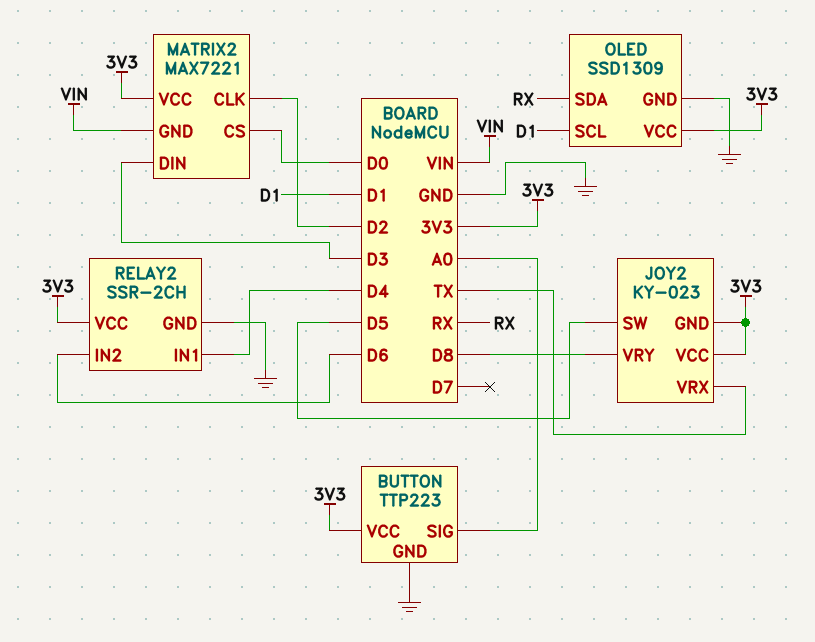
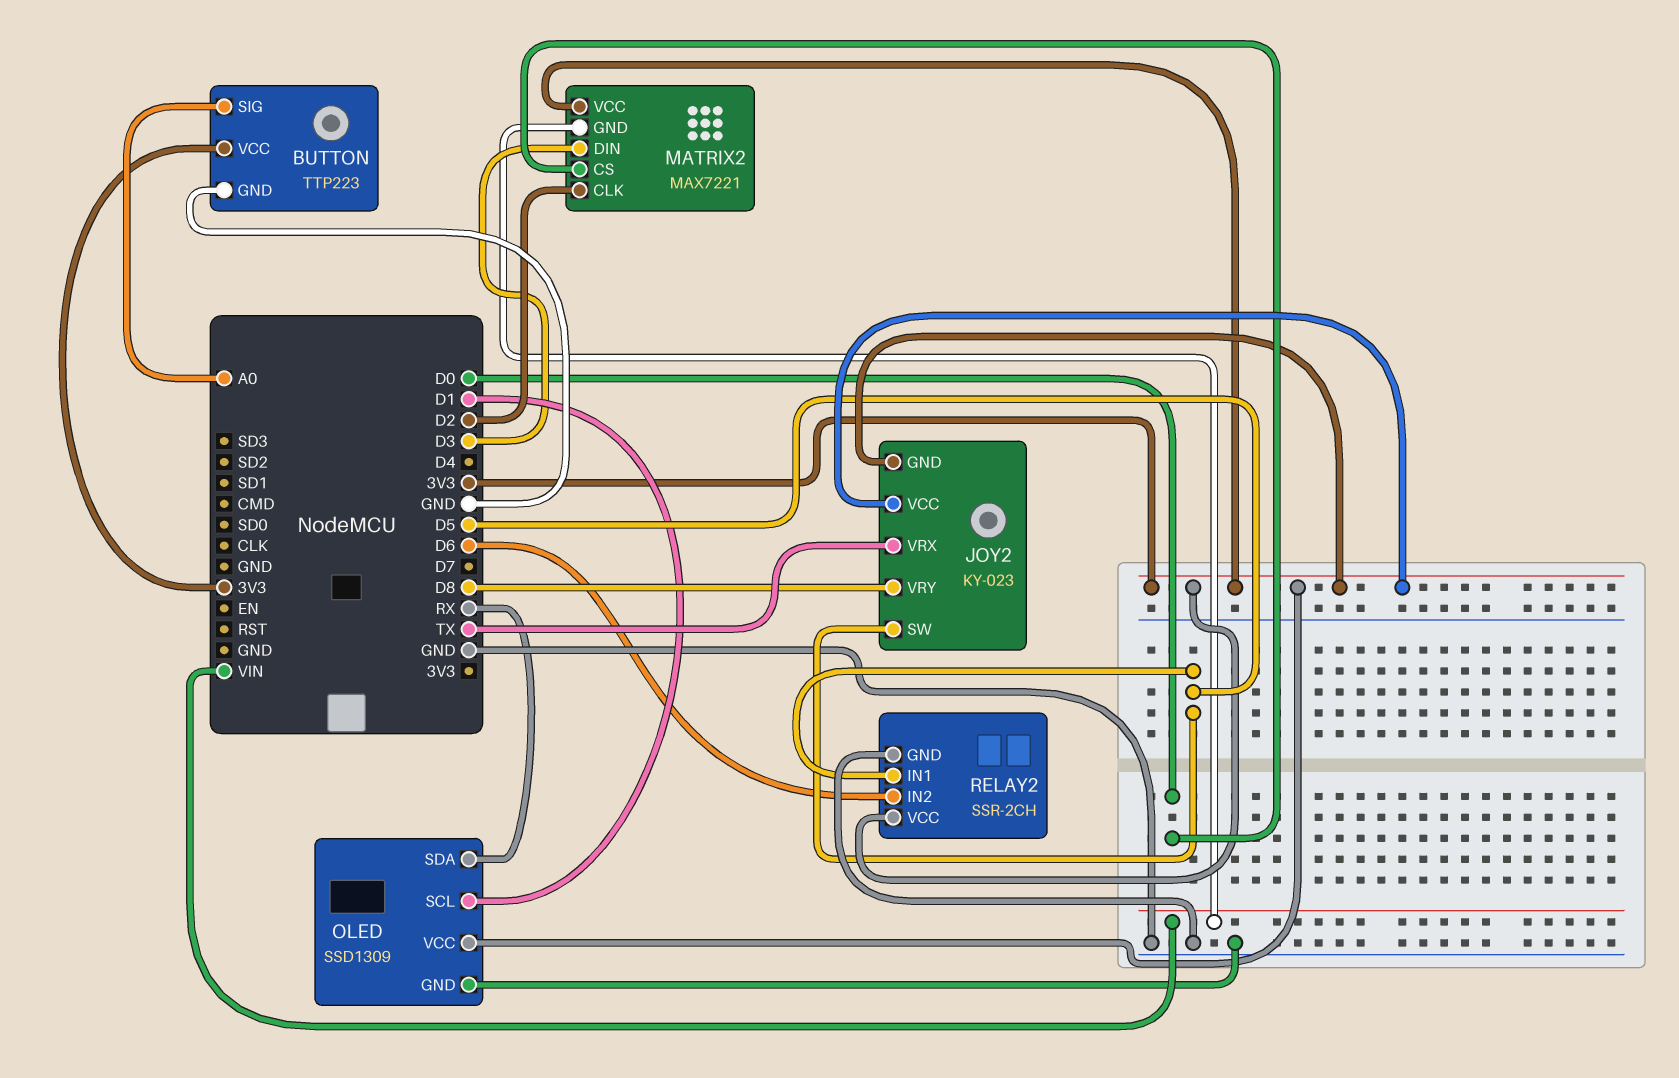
RELAY2 pin IN1: D4 -> D5

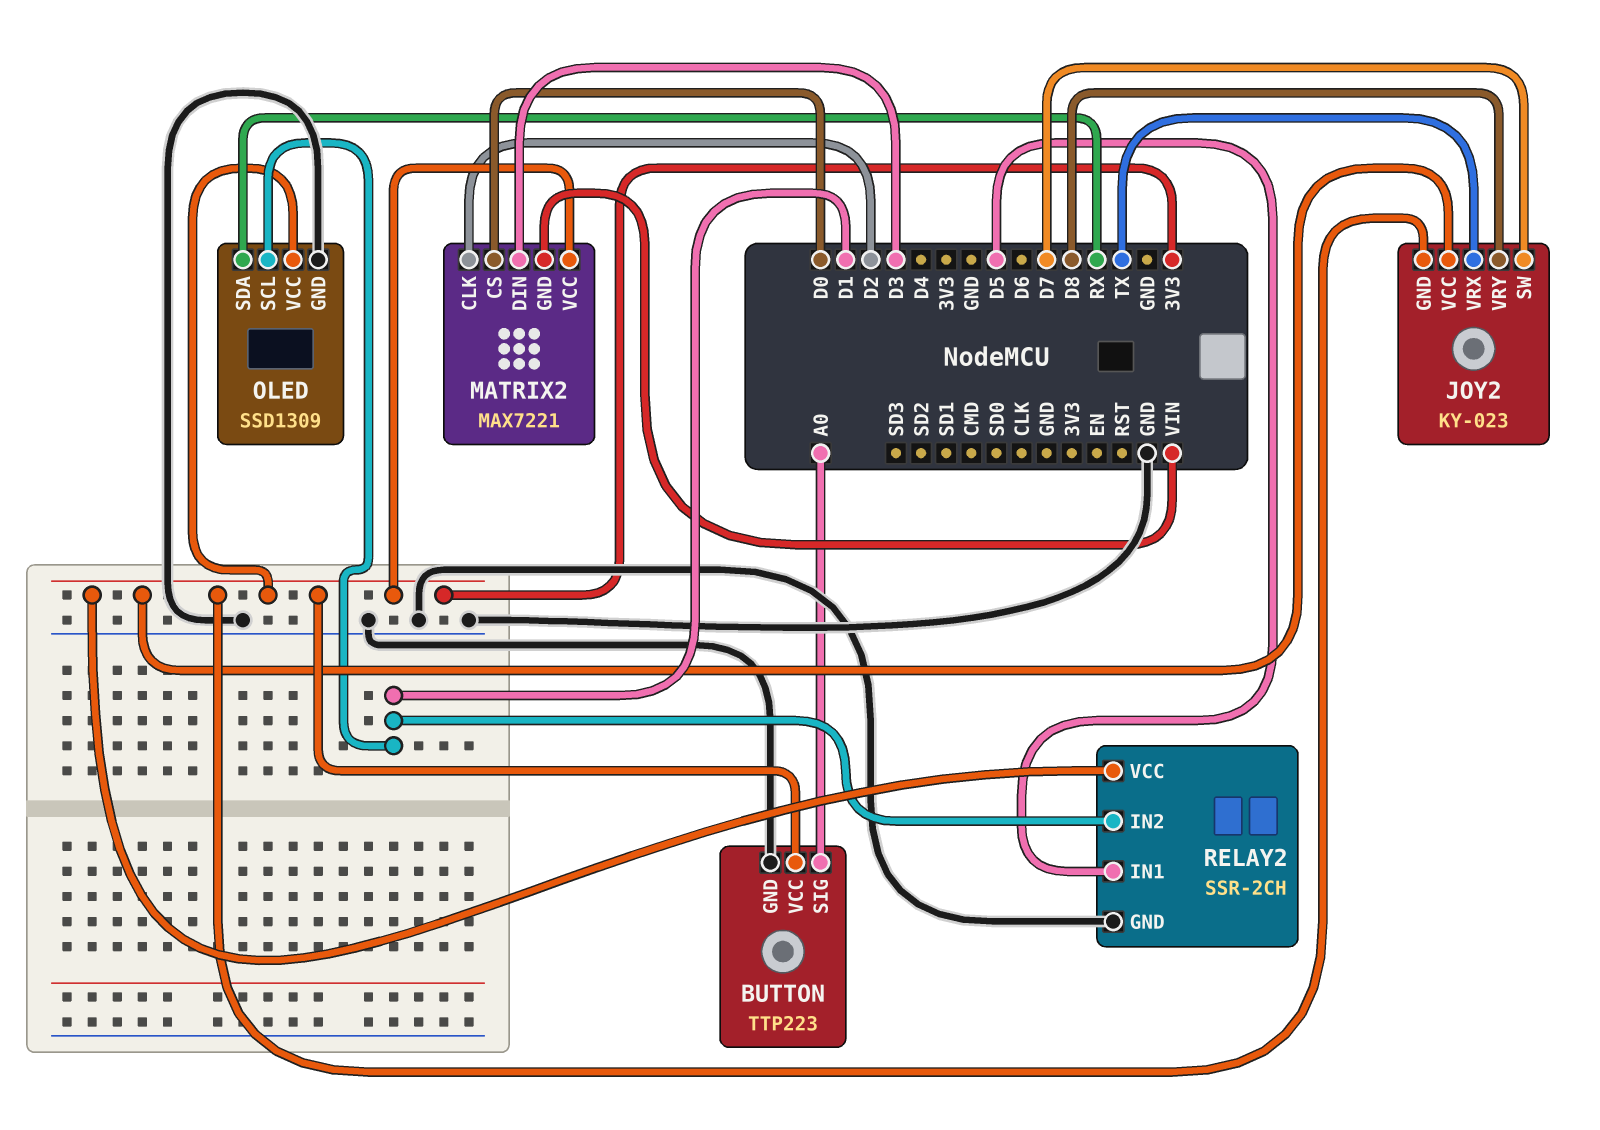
JOY2 pin SW: D5 -> D7
RELAY2 pin IN2: D6 -> D1

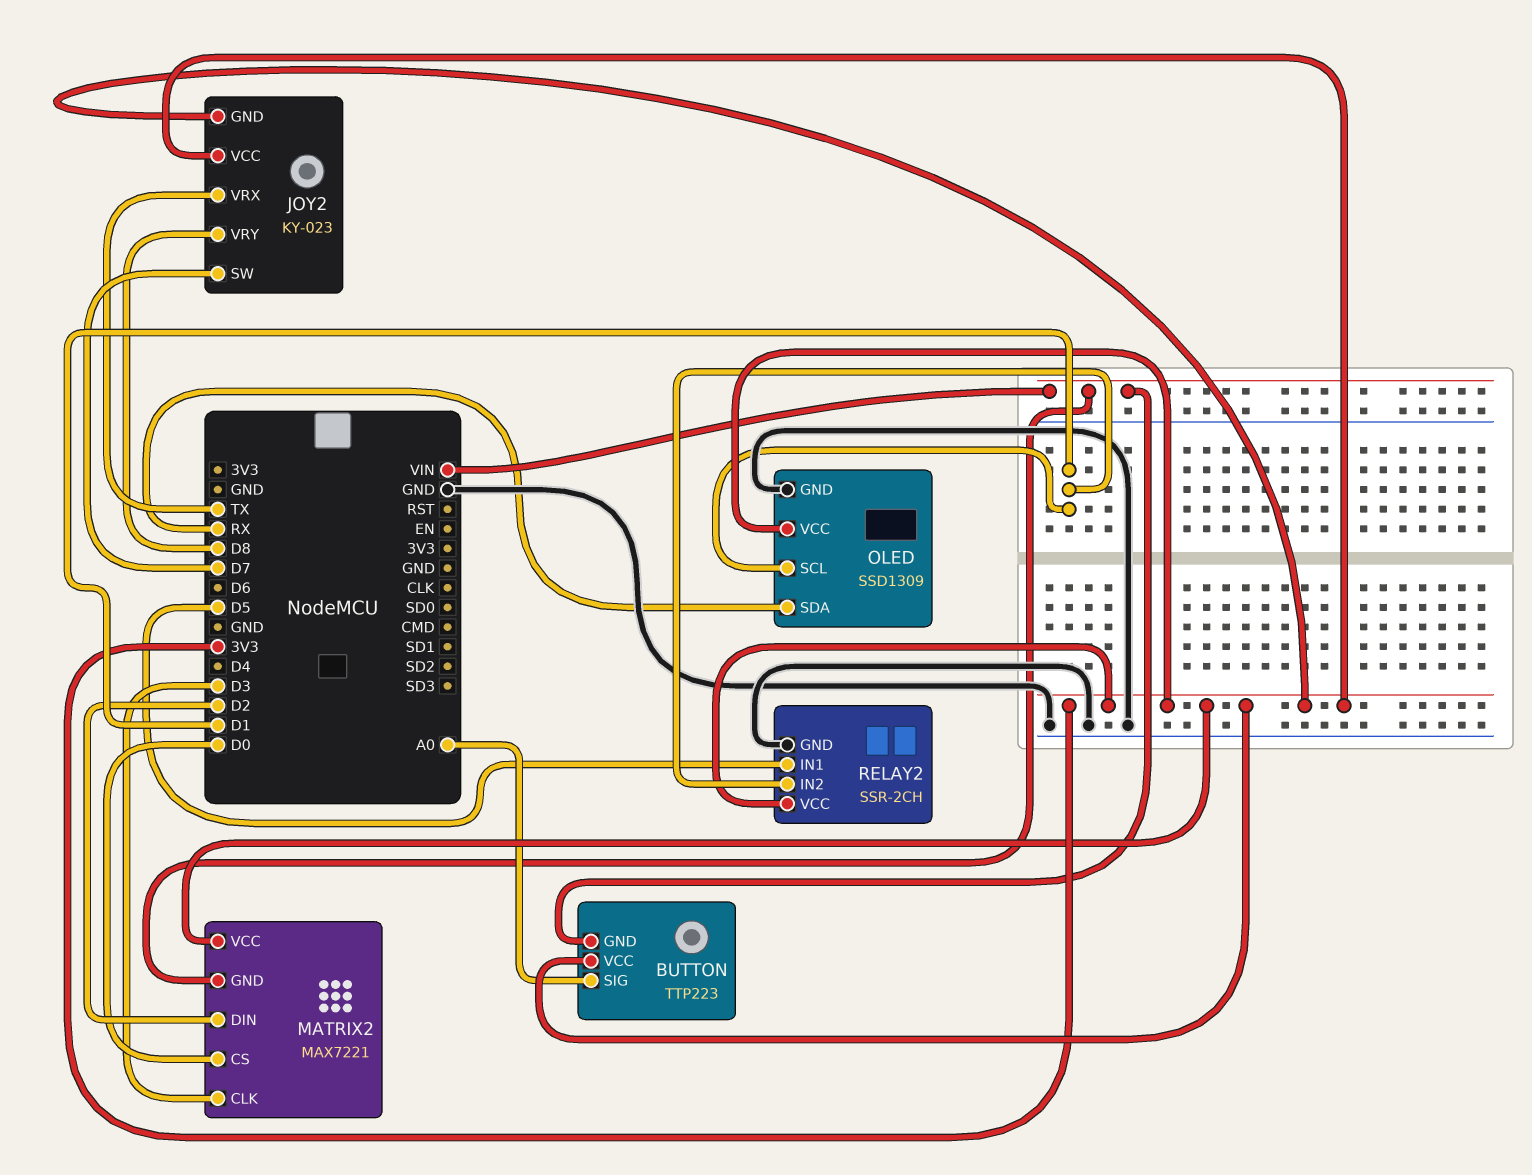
BUTTON pin GND: GND -> VIN
MATRIX2 pin CLK: D2 -> D3
MATRIX2 pin DIN: D3 -> D2

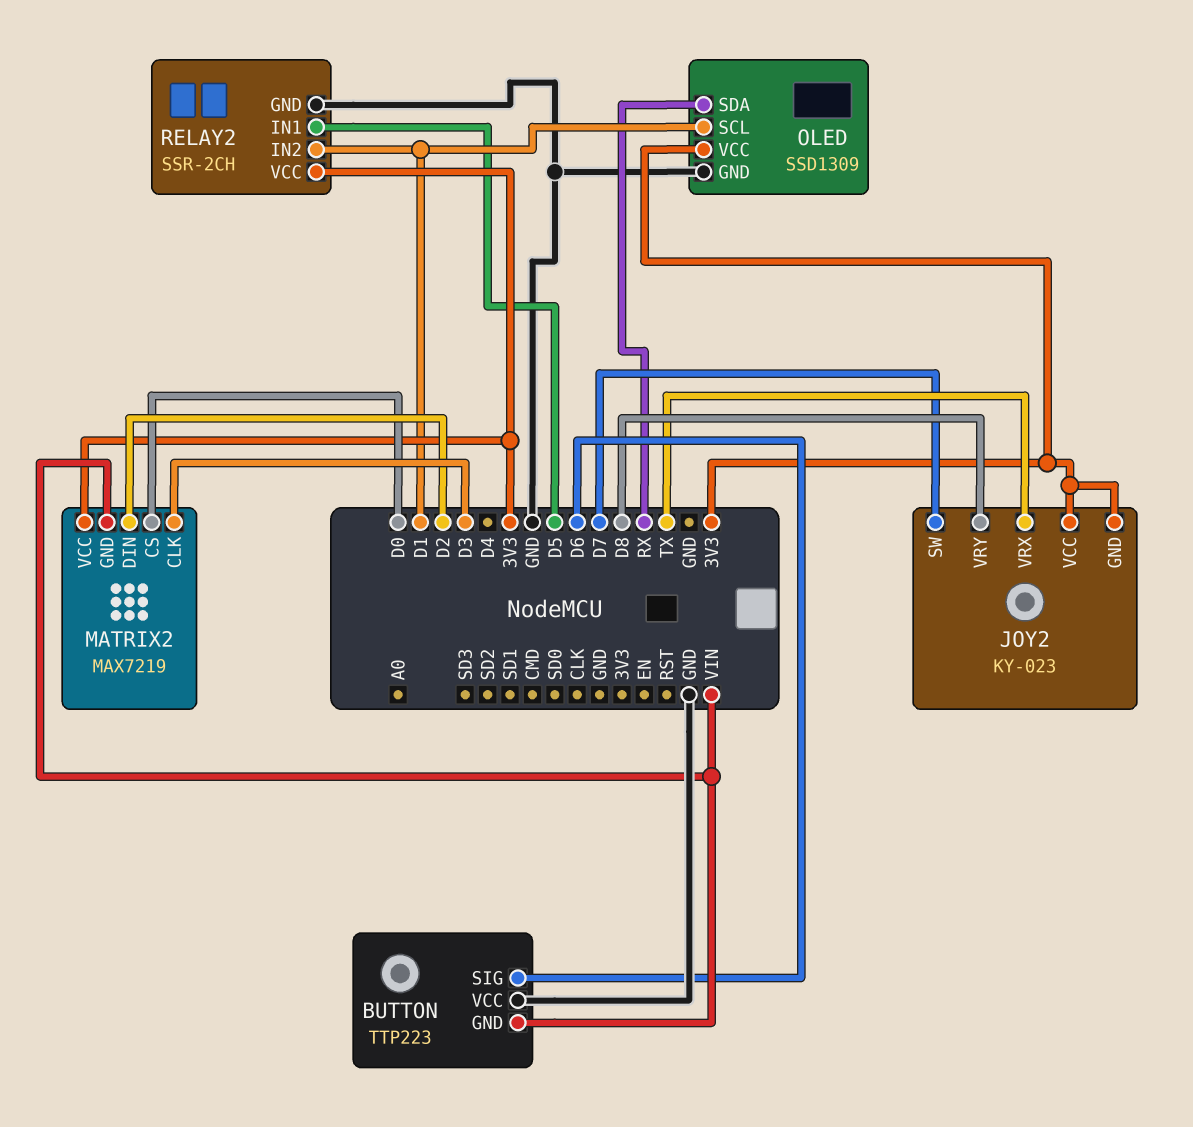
BUTTON pin SIG: A0 -> D6
BUTTON pin VCC: 3V3 -> GND
MATRIX2: MAX7221 -> MAX7219

